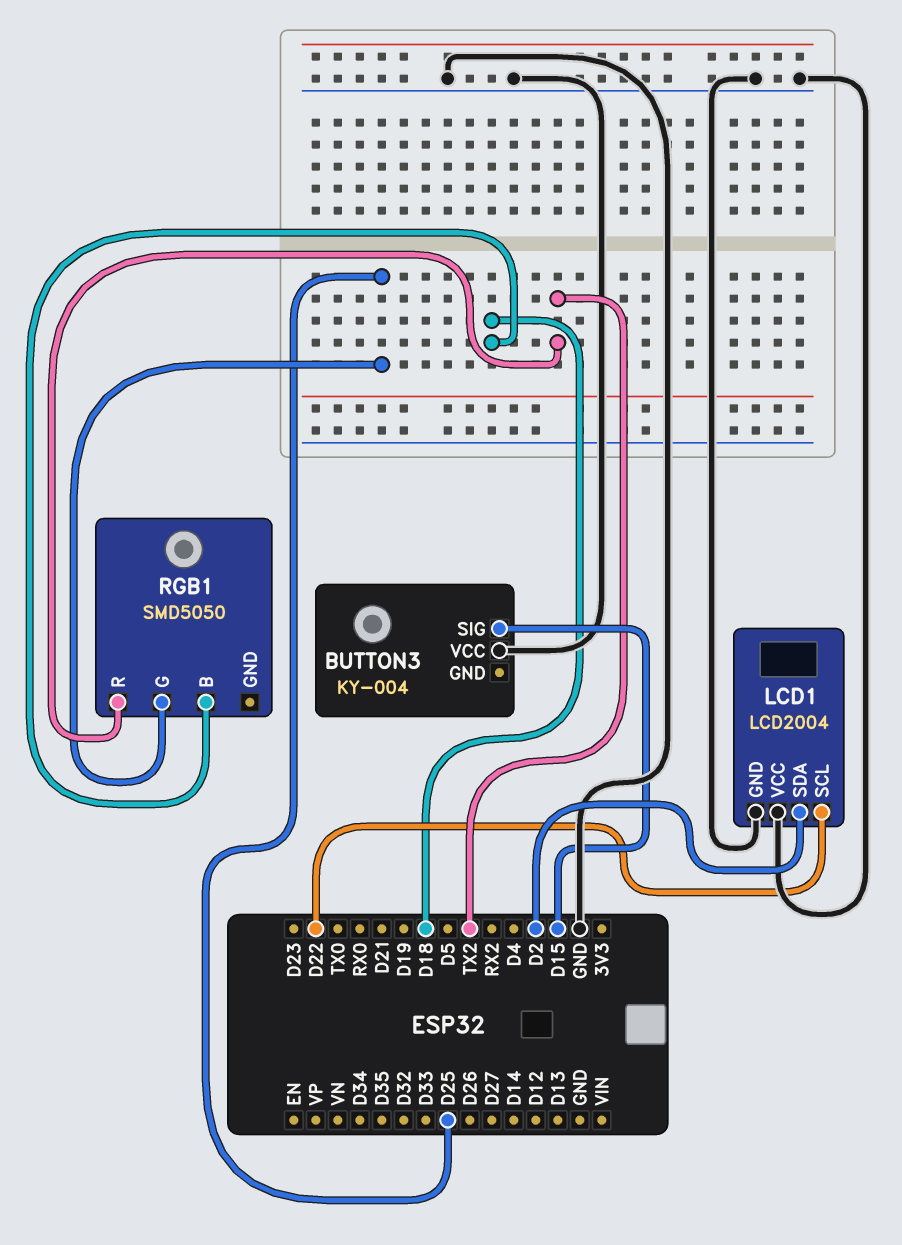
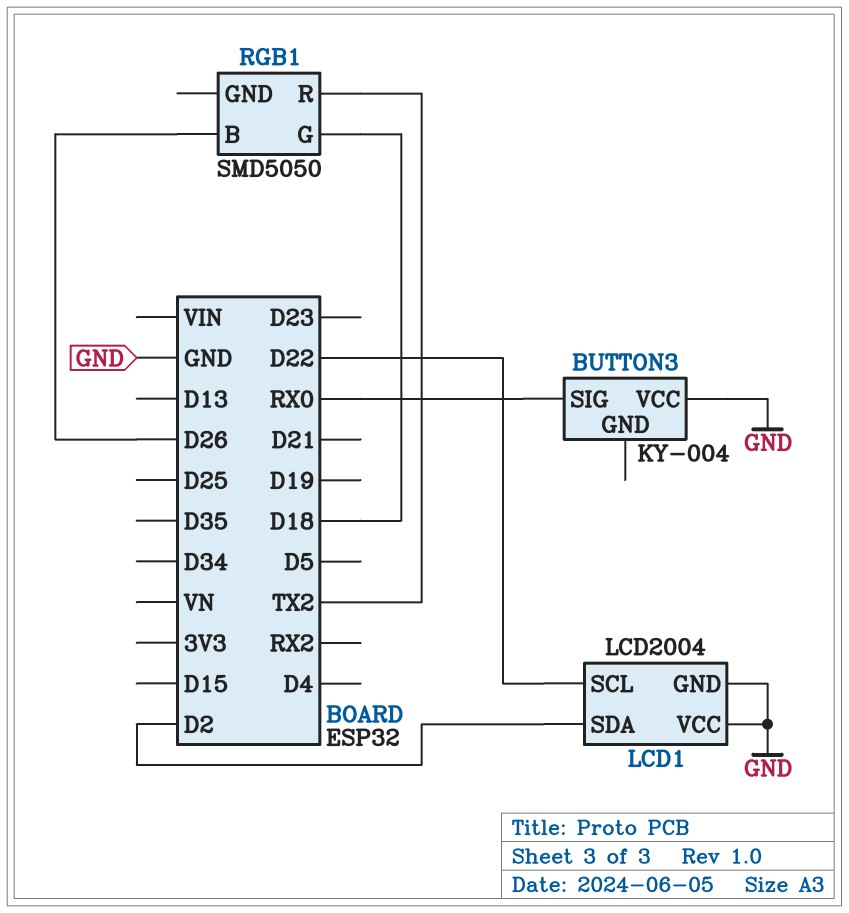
BUTTON3 pin SIG: D15 -> RX0
RGB1 pin B: D18 -> D26
RGB1 pin G: D25 -> D18

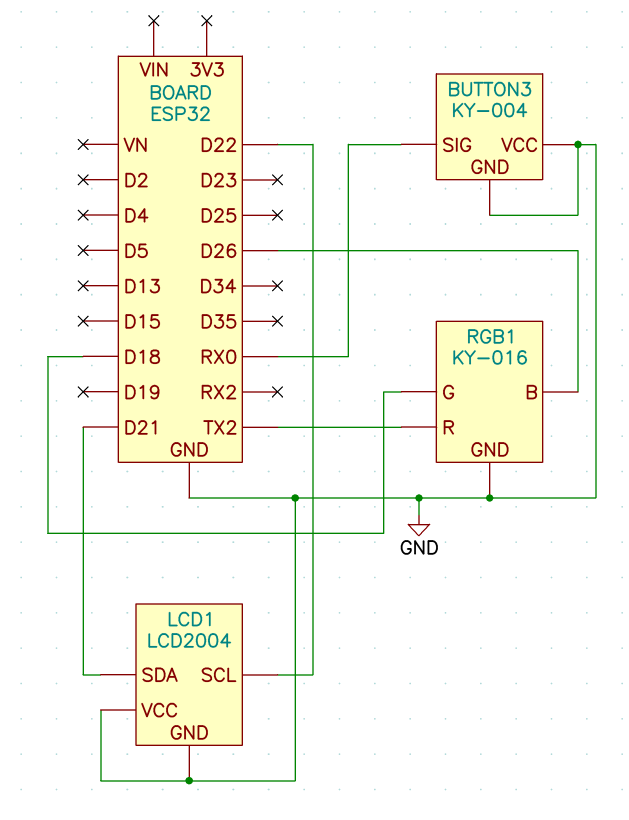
BUTTON3 pin GND: none -> GND
LCD1 pin SDA: D2 -> D21
RGB1: SMD5050 -> KY-016
RGB1 pin GND: none -> GND

